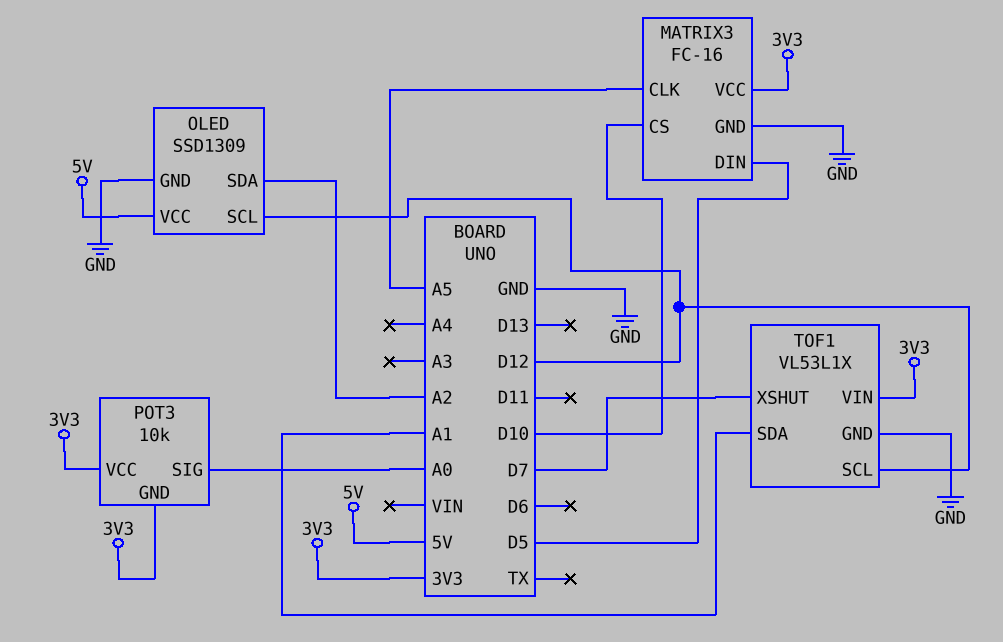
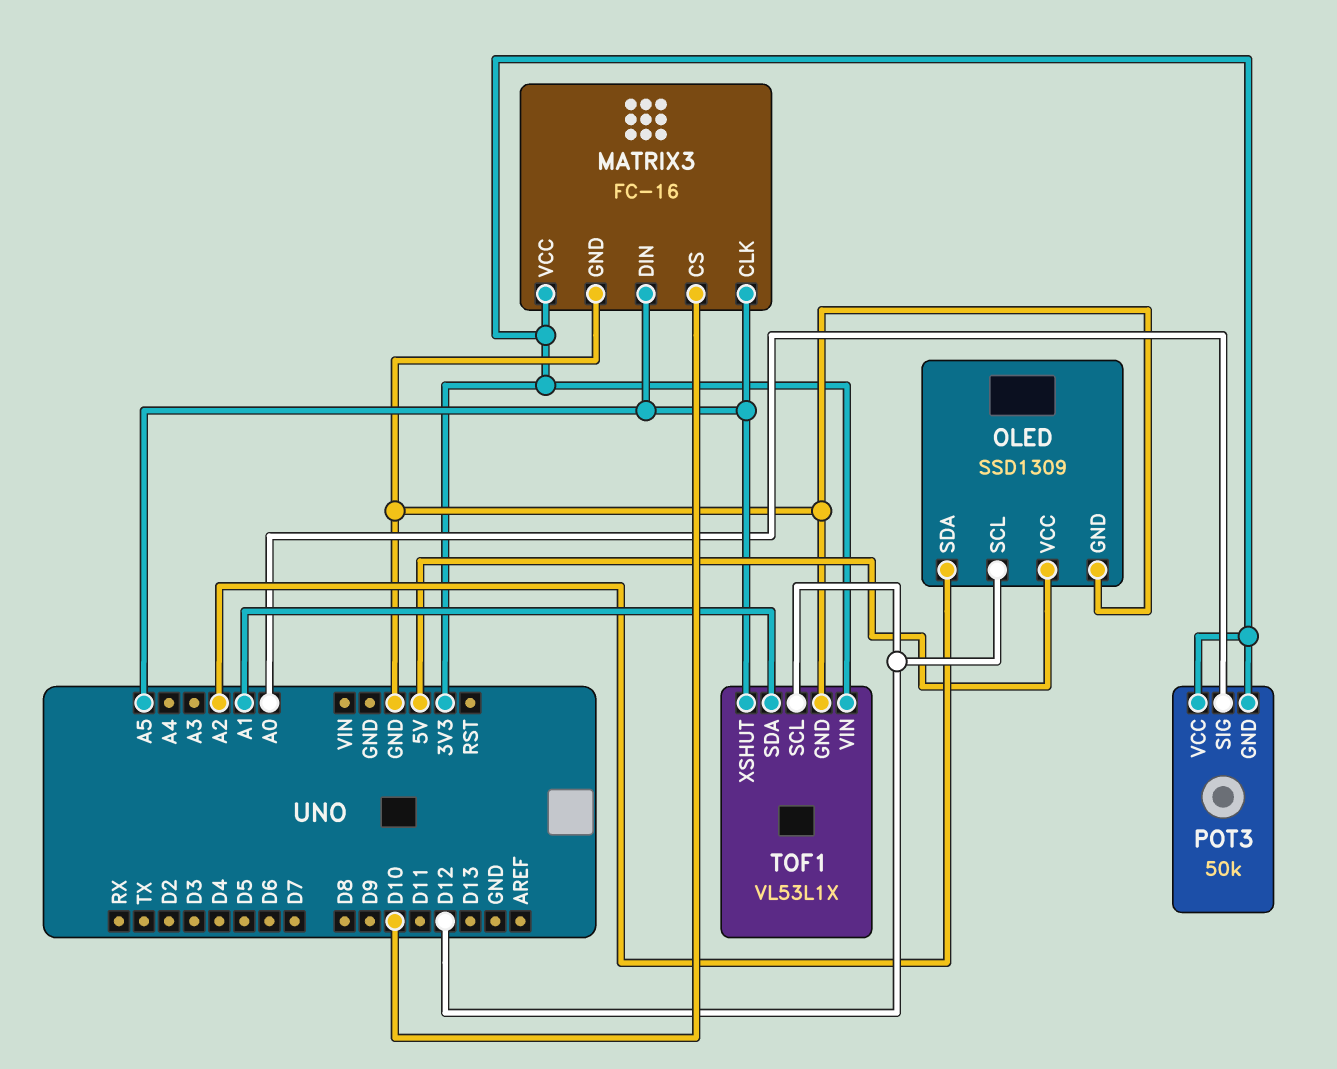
MATRIX3 pin DIN: D5 -> A5
POT3: 10k -> 50k
TOF1 pin XSHUT: D7 -> A5

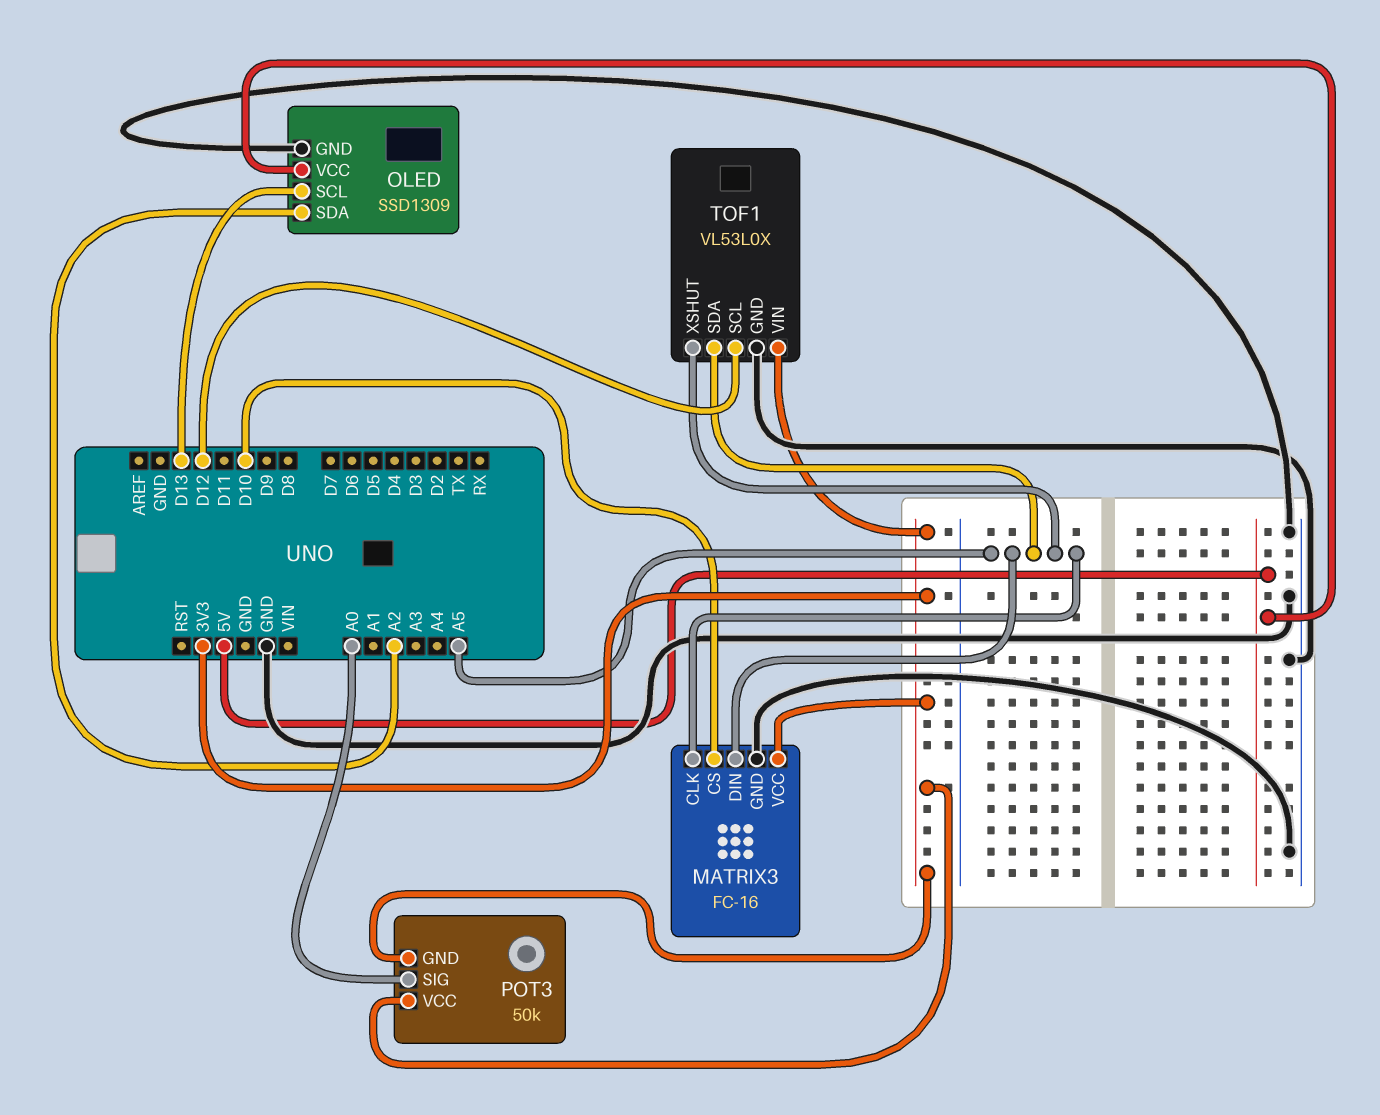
OLED pin SCL: D12 -> D13
TOF1: VL53L1X -> VL53L0X
TOF1 pin SDA: A1 -> A5

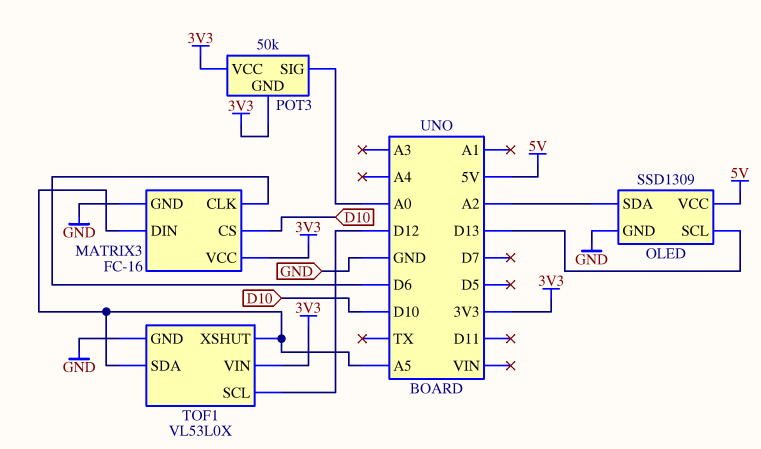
MATRIX3 pin CLK: A5 -> D6

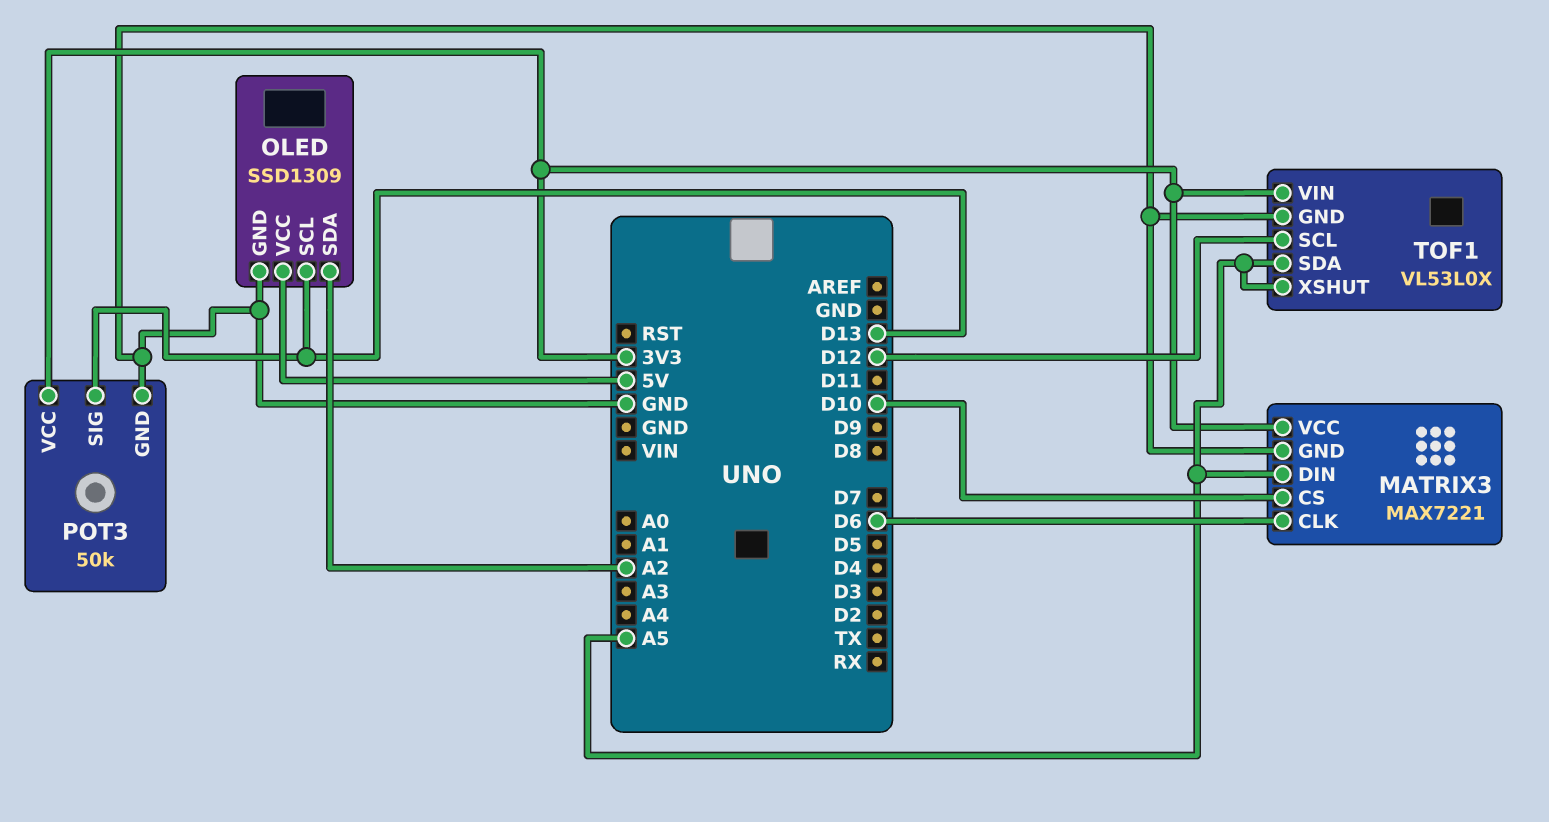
MATRIX3: FC-16 -> MAX7221
POT3 pin GND: 3V3 -> GND
POT3 pin SIG: A0 -> D13

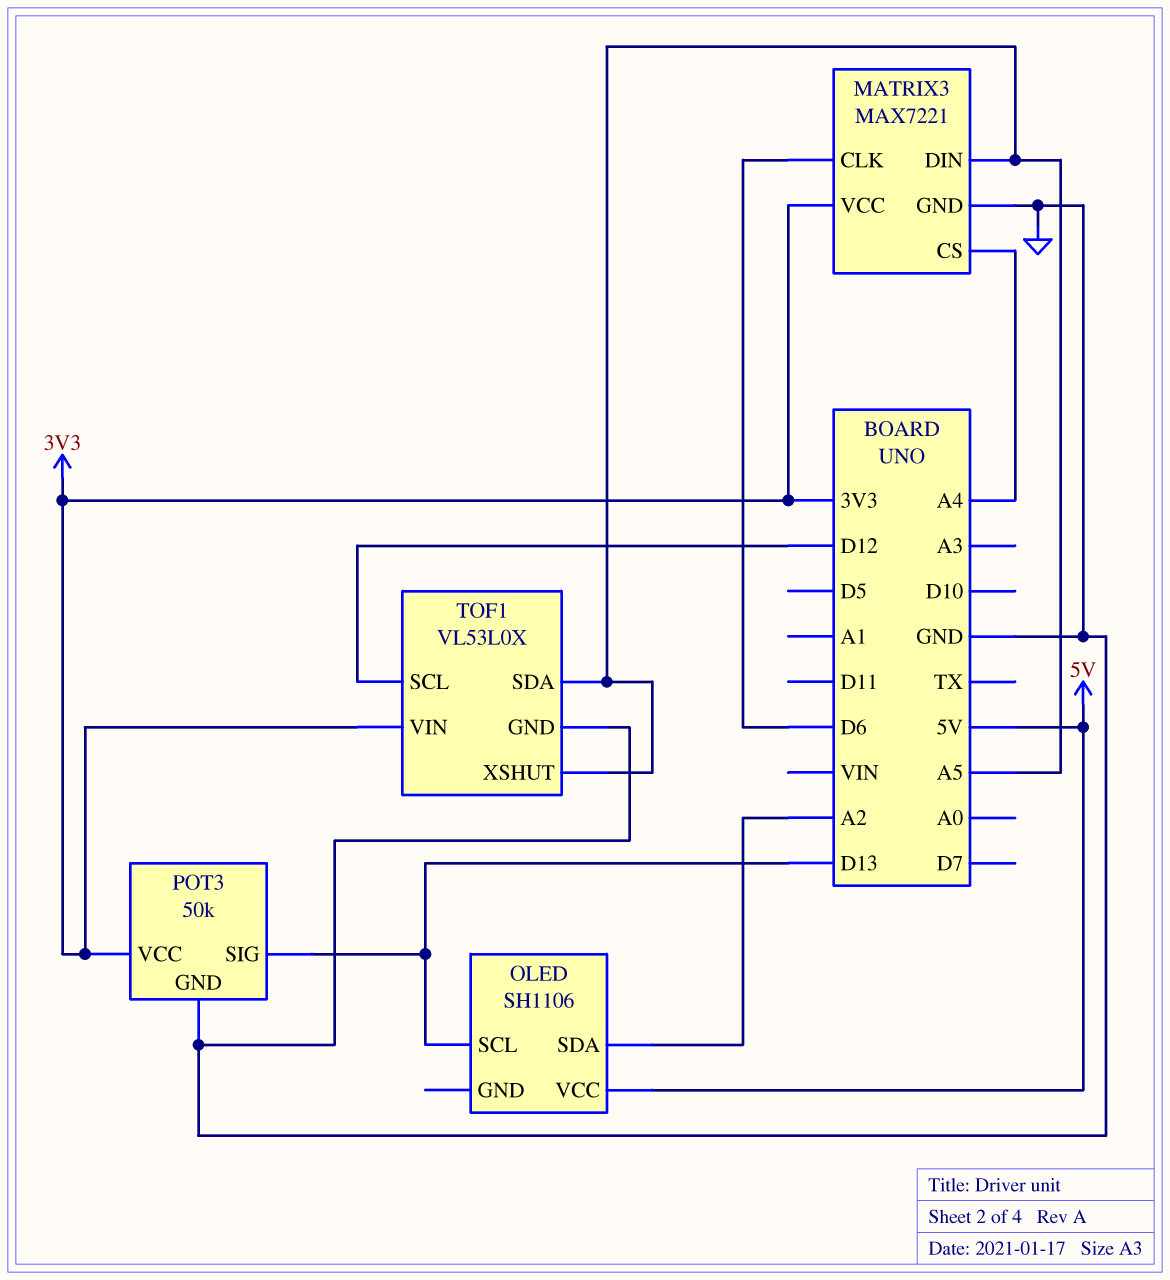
MATRIX3 pin CS: D10 -> A4
OLED: SSD1309 -> SH1106
OLED pin GND: GND -> none

